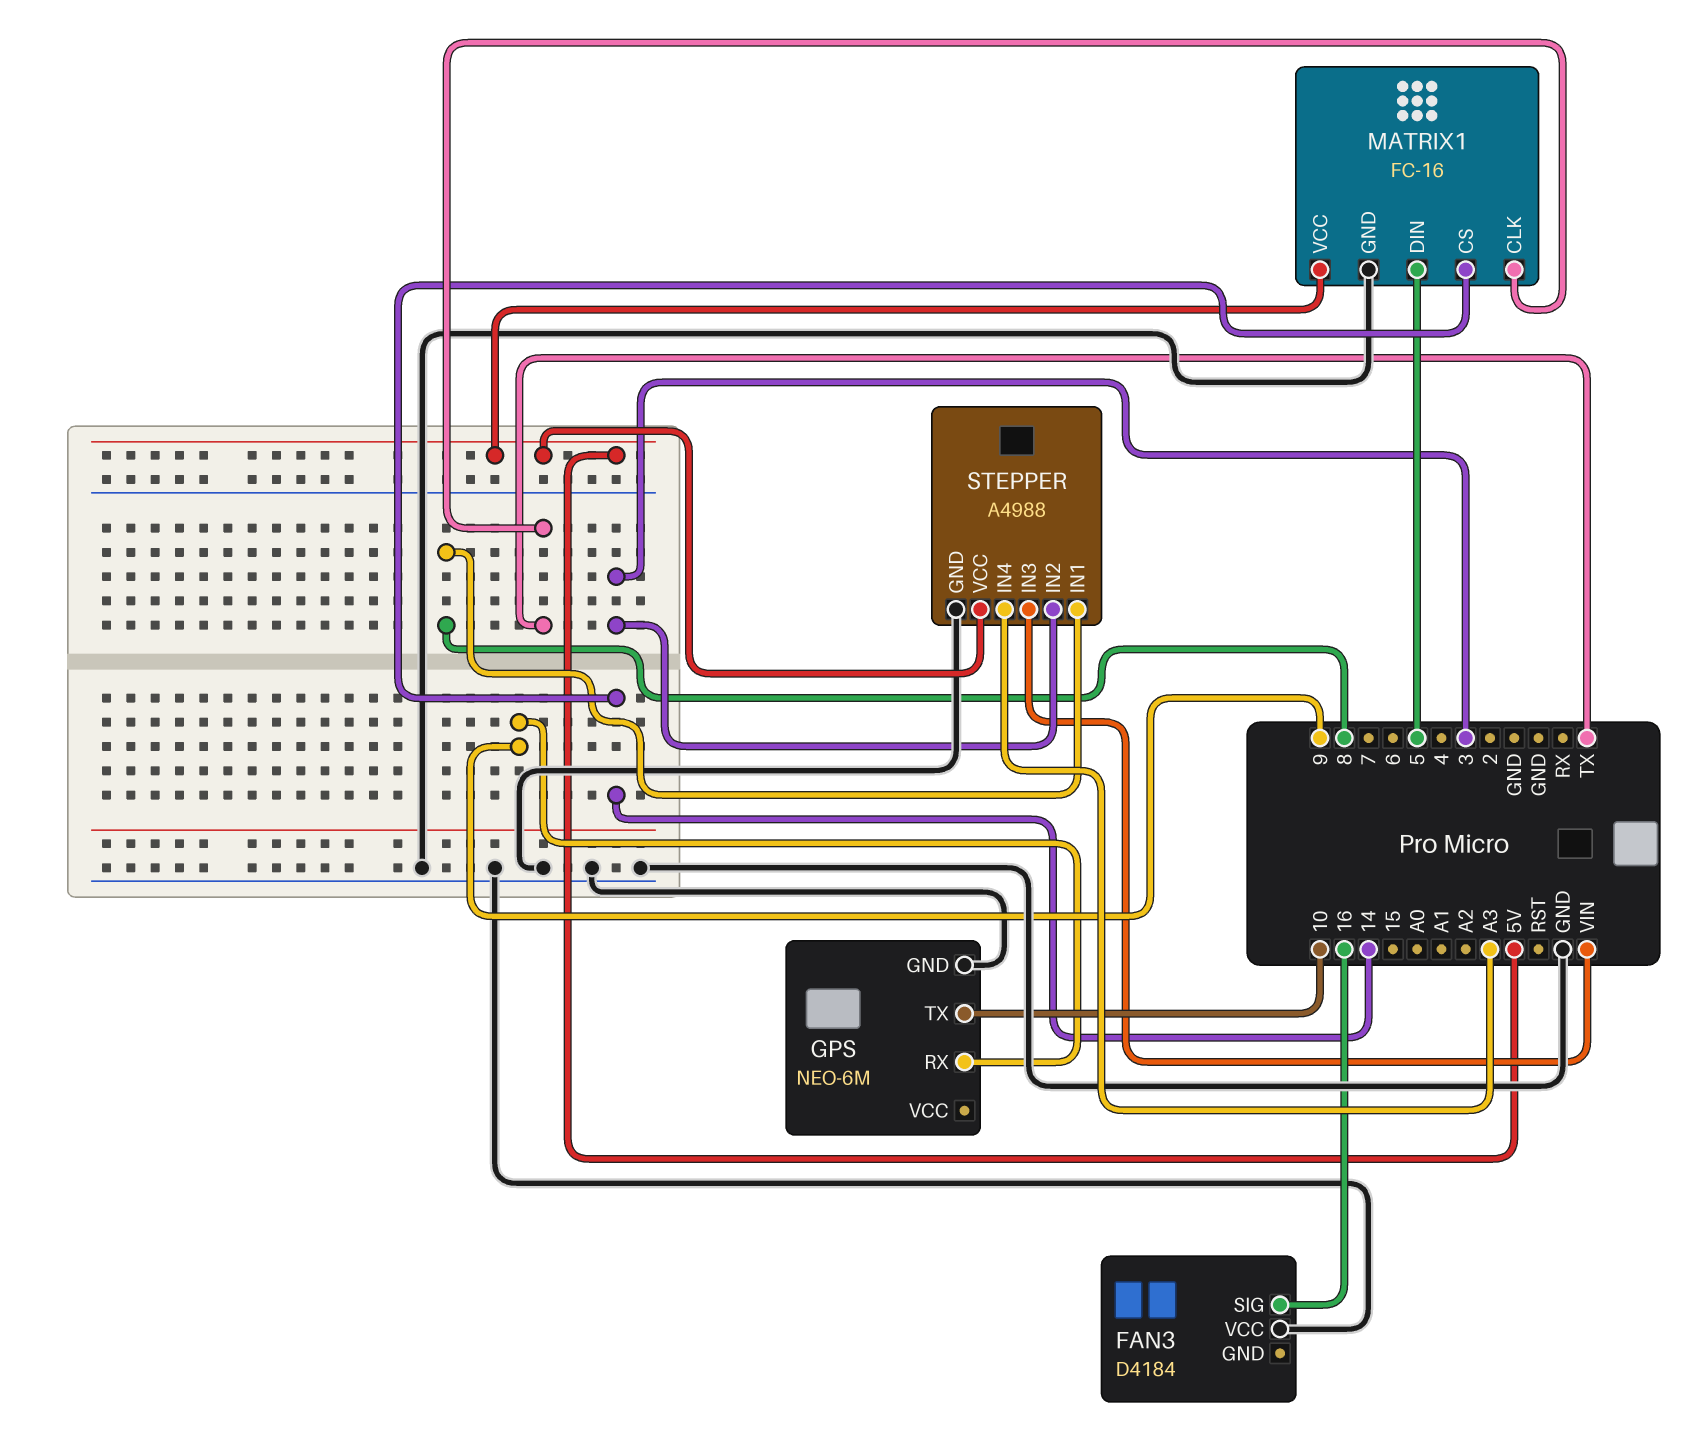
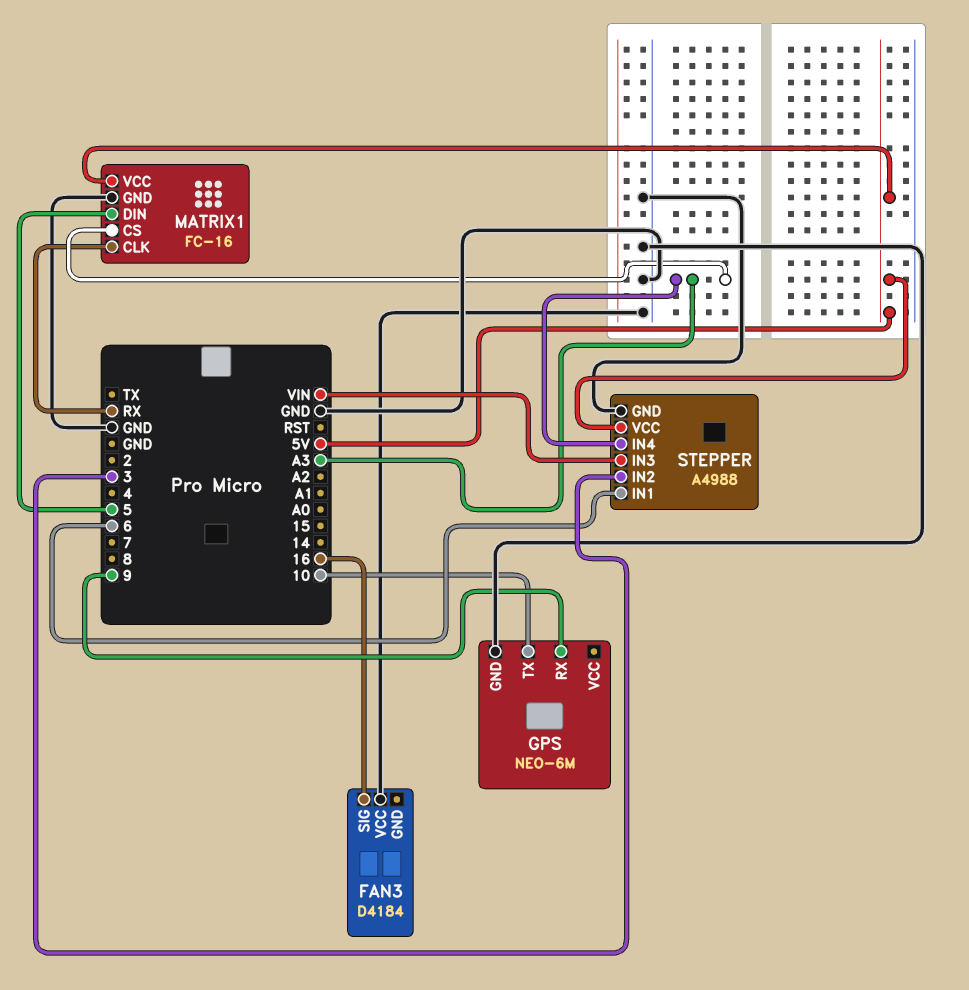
MATRIX1 pin CLK: TX -> RX
MATRIX1 pin CS: 14 -> A3
STEPPER pin IN1: 8 -> 6

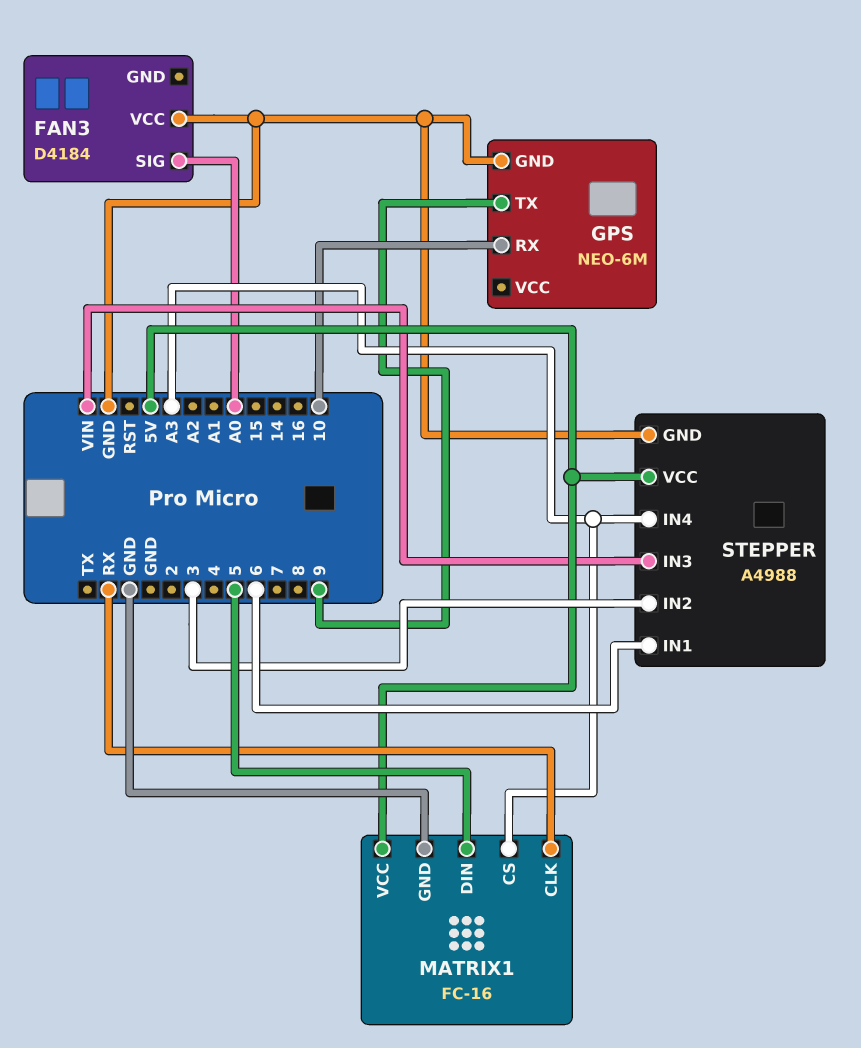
FAN3 pin SIG: 16 -> A0
GPS pin RX: 9 -> 10
GPS pin TX: 10 -> 9

